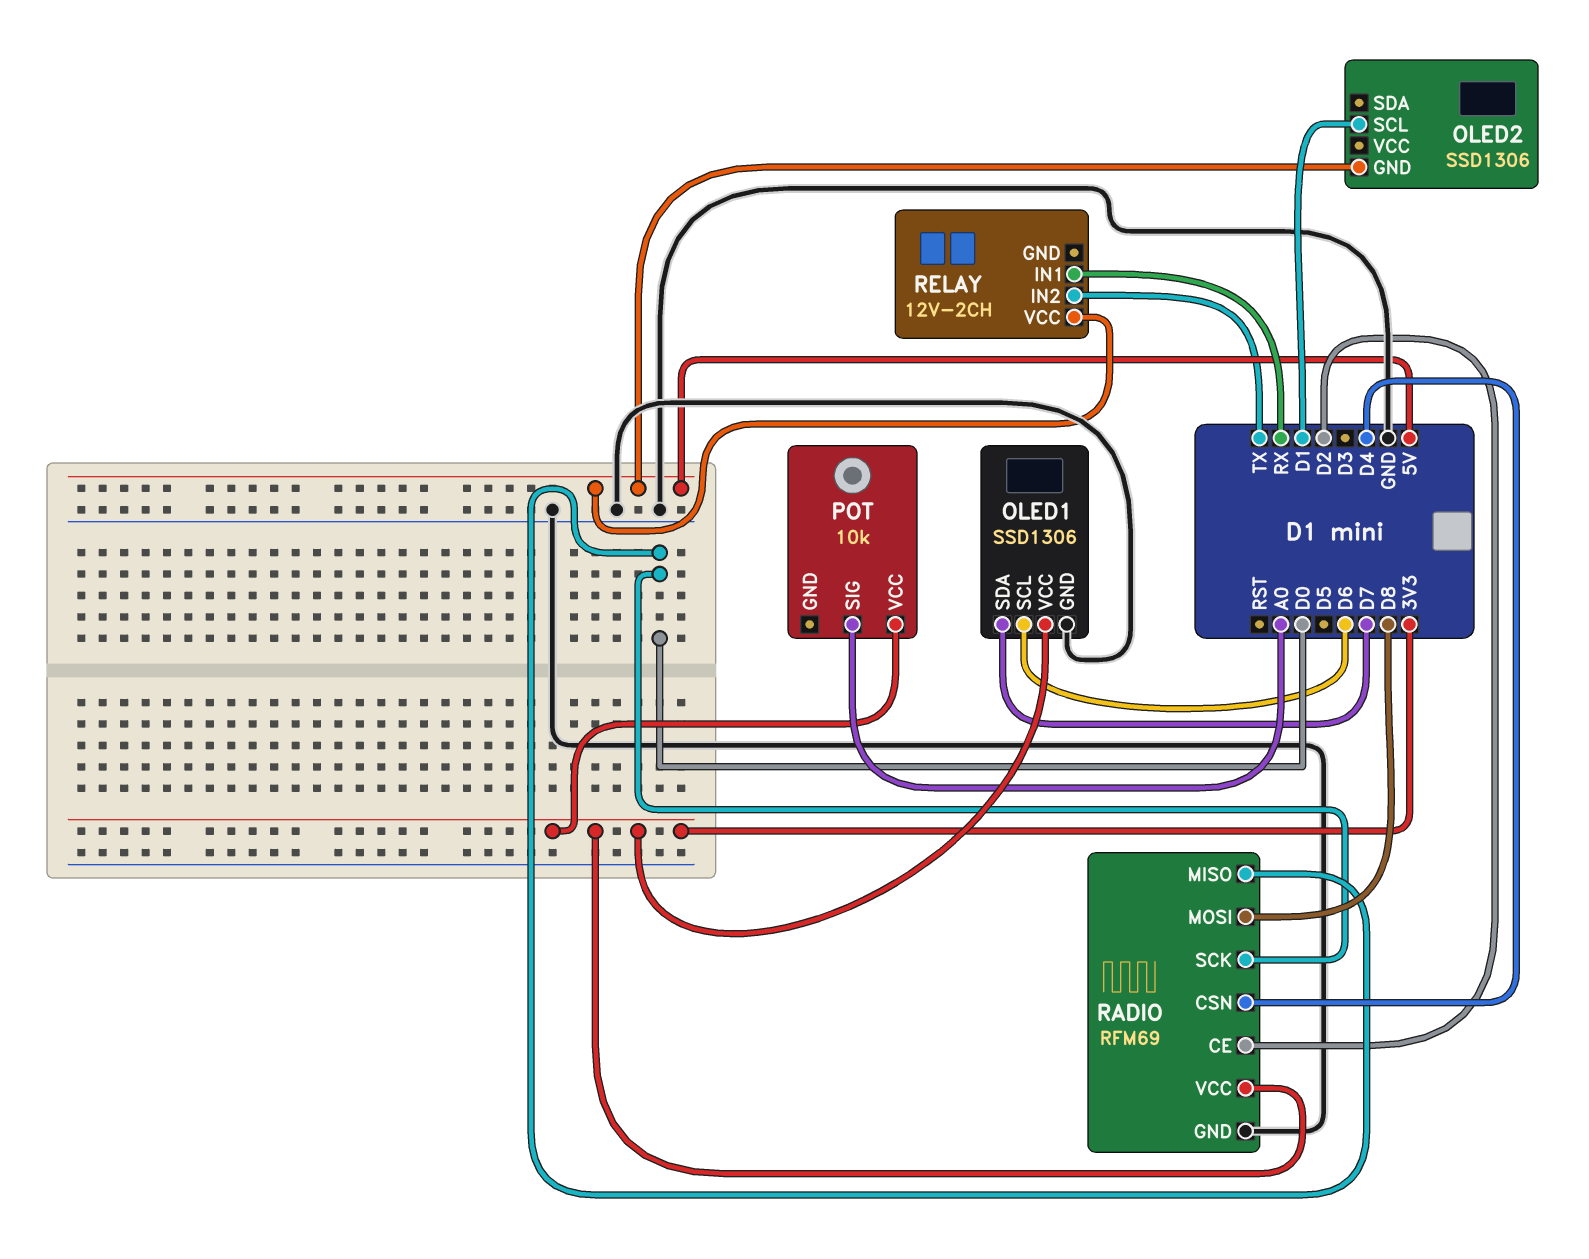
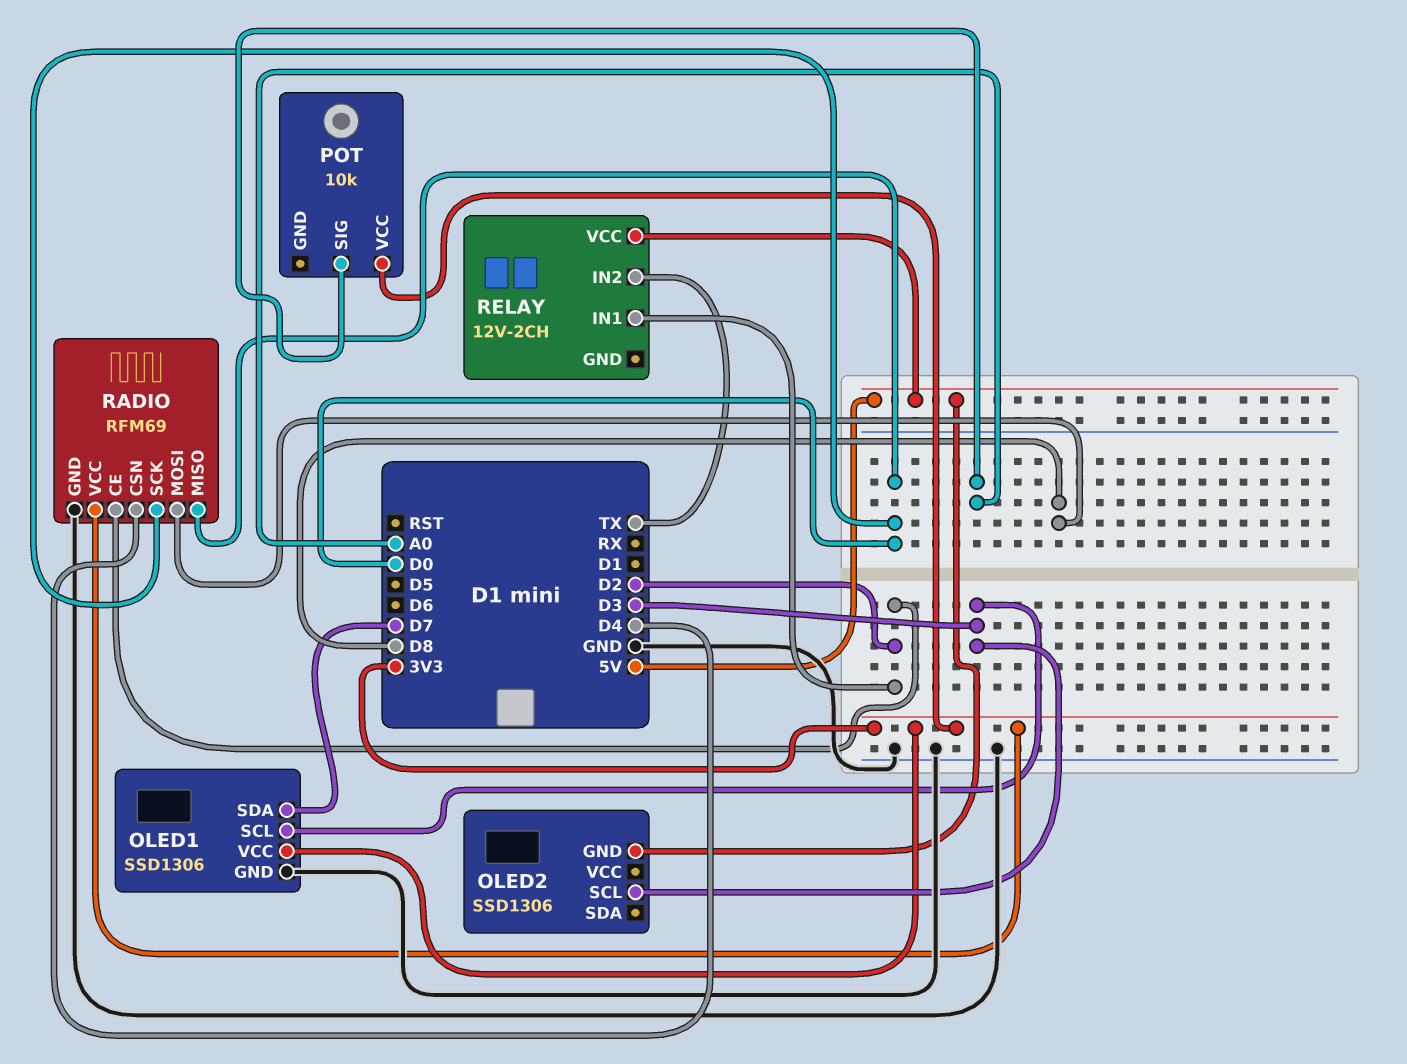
OLED1 pin SCL: D6 -> D3
OLED2 pin SCL: D1 -> D3
RELAY pin IN1: RX -> D2

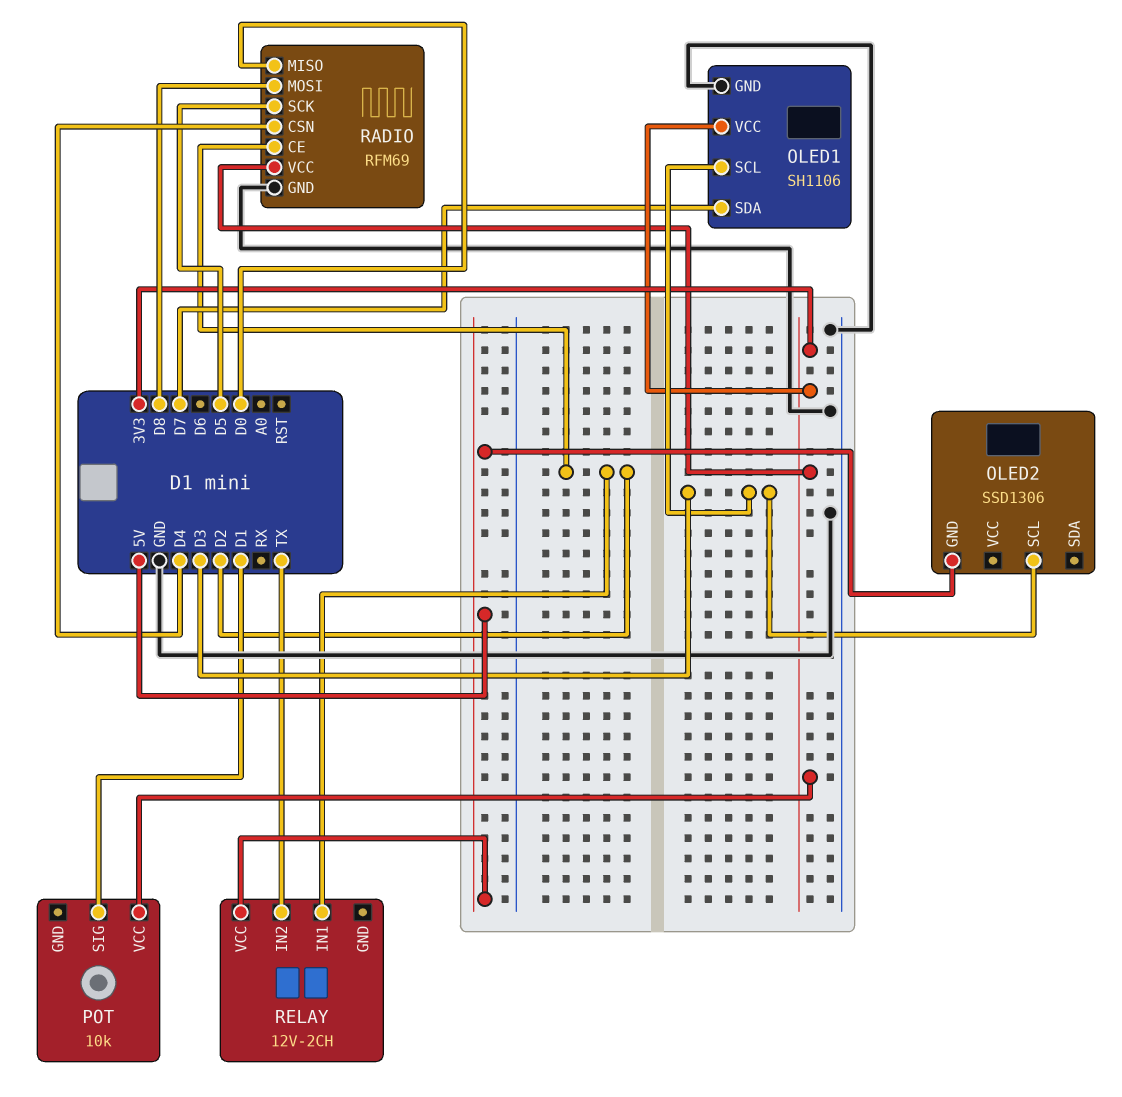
OLED1: SSD1306 -> SH1106
POT pin SIG: A0 -> D1
RADIO pin SCK: D0 -> D5

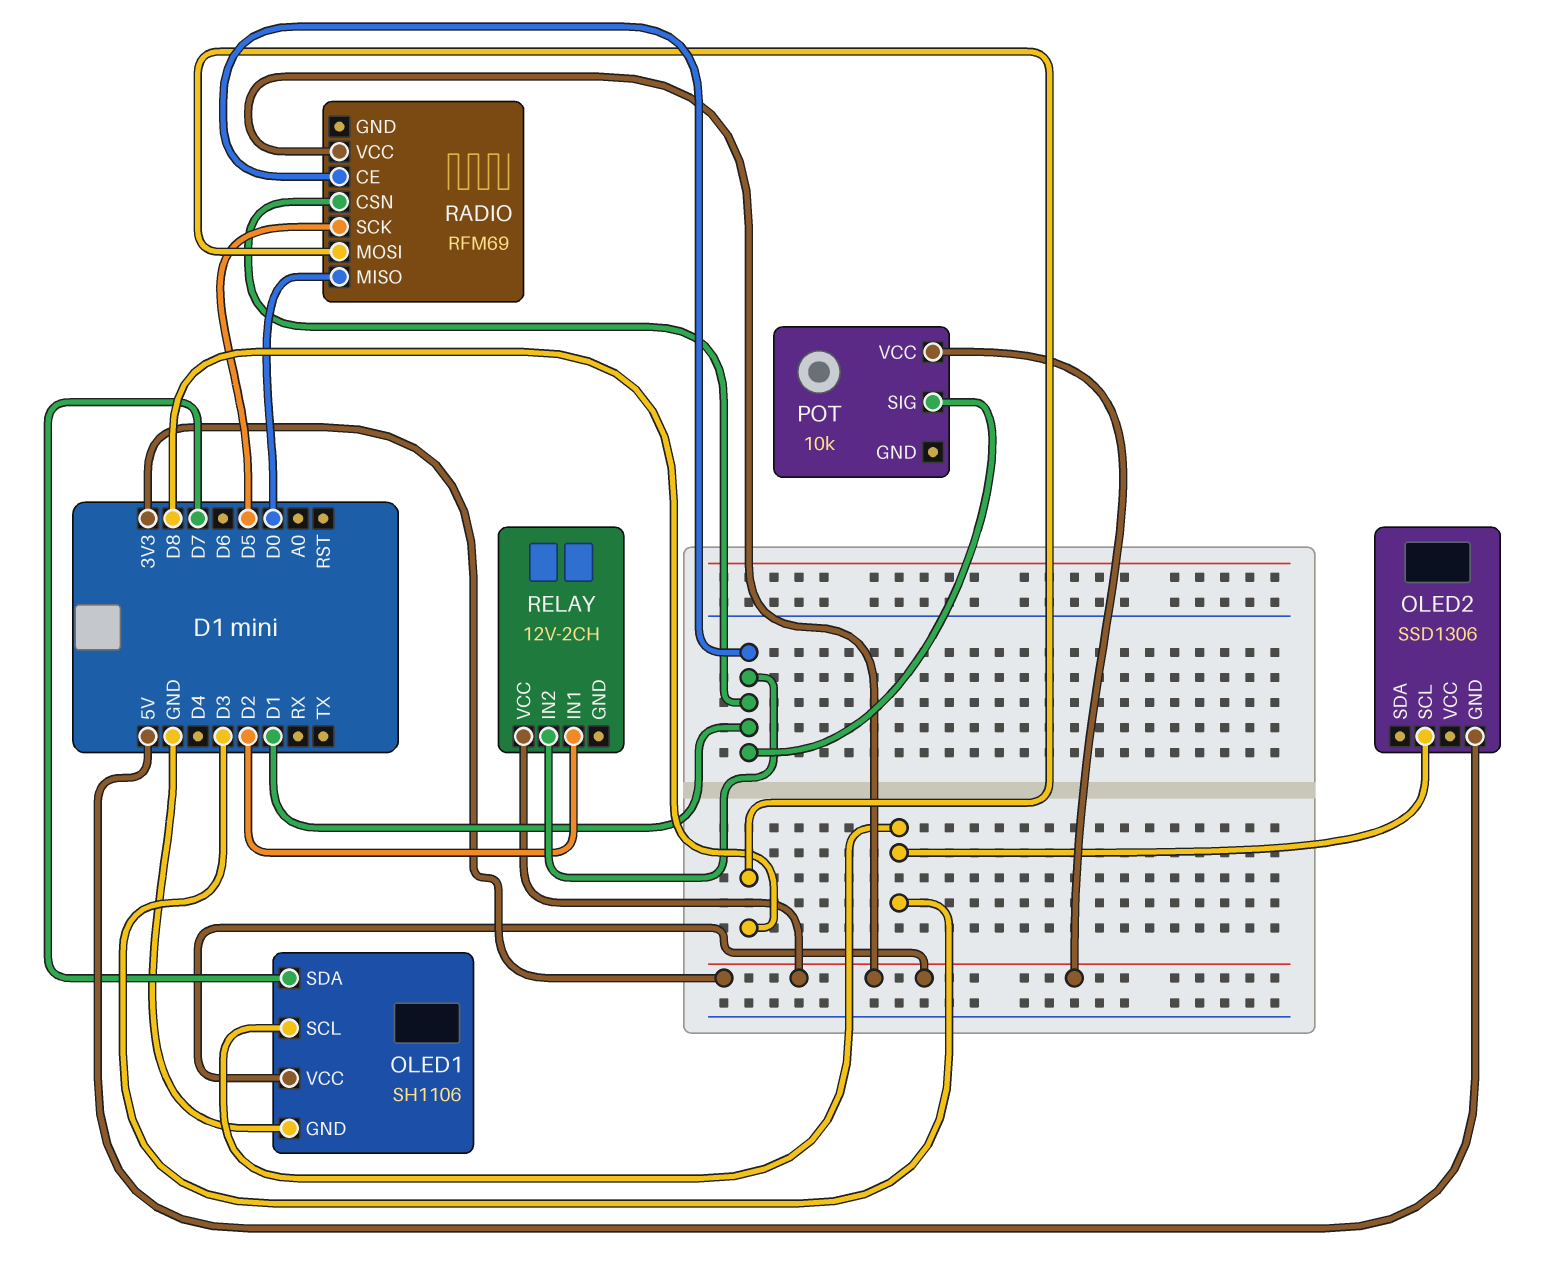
RADIO pin CE: D2 -> D1
RADIO pin CSN: D4 -> D1
RADIO pin GND: GND -> none
RELAY pin IN2: TX -> D1
RELAY pin VCC: 5V -> 3V3

